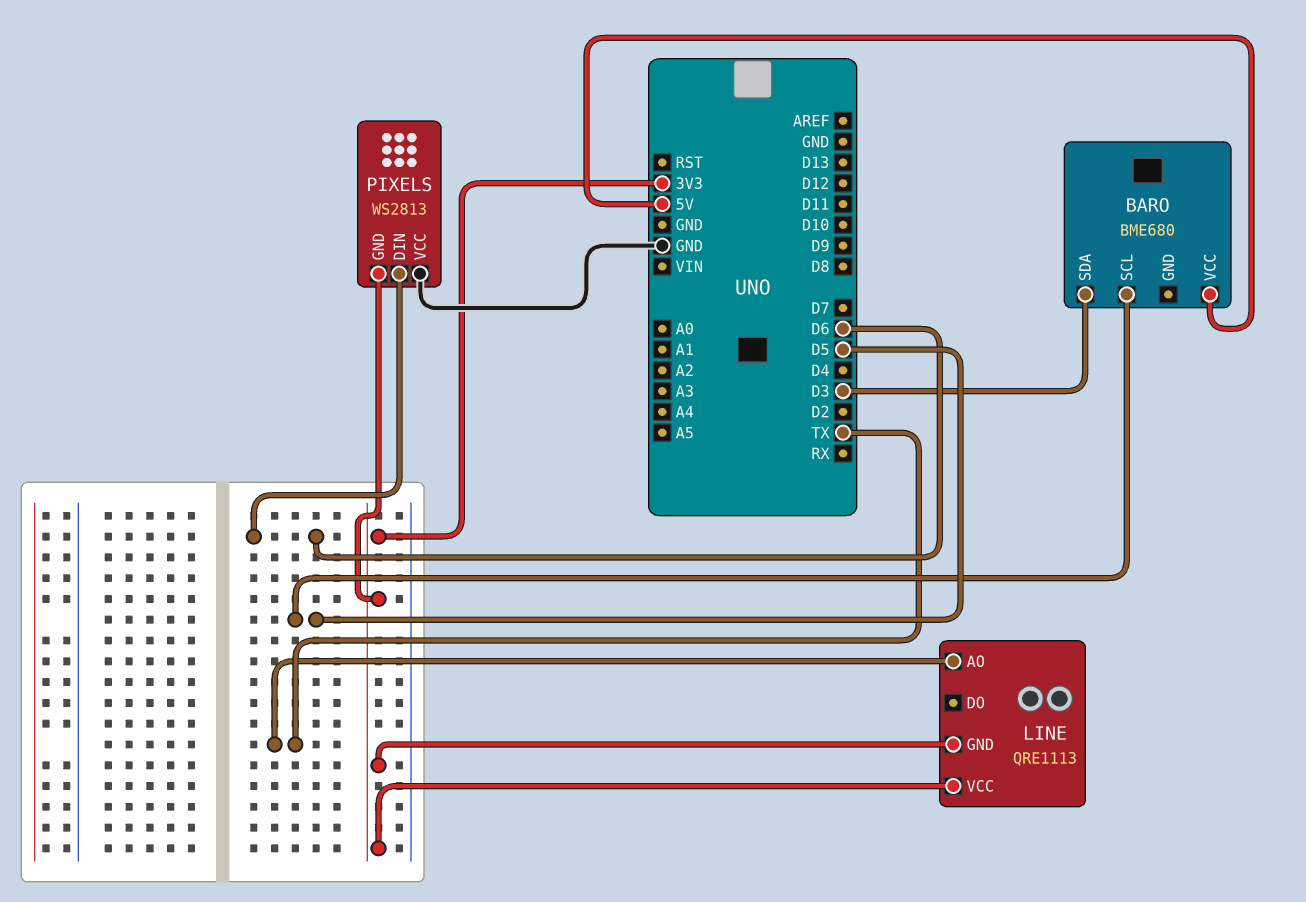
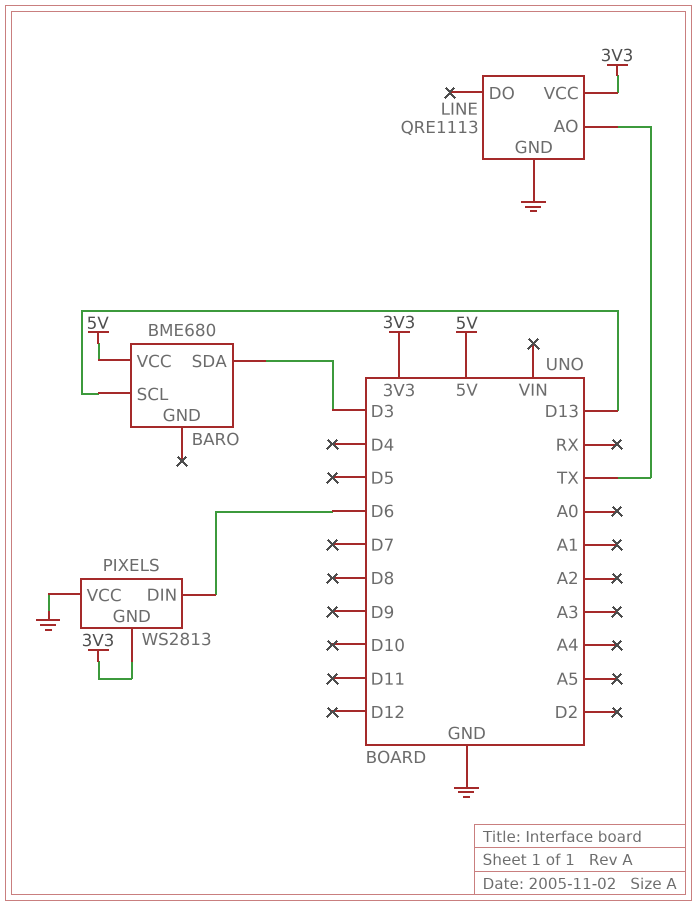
BARO pin SCL: D5 -> D13
LINE pin GND: 3V3 -> GND

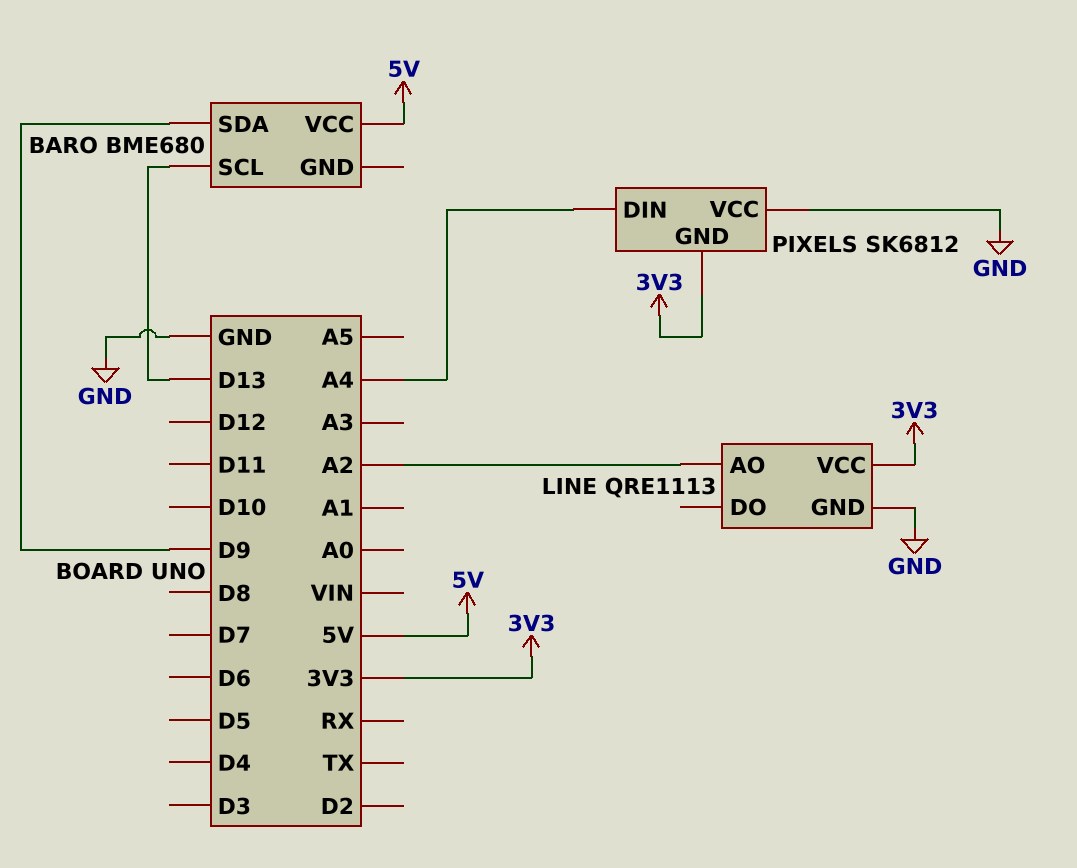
BARO pin SDA: D3 -> D9
LINE pin AO: TX -> A2
PIXELS: WS2813 -> SK6812
PIXELS pin DIN: D6 -> A4

